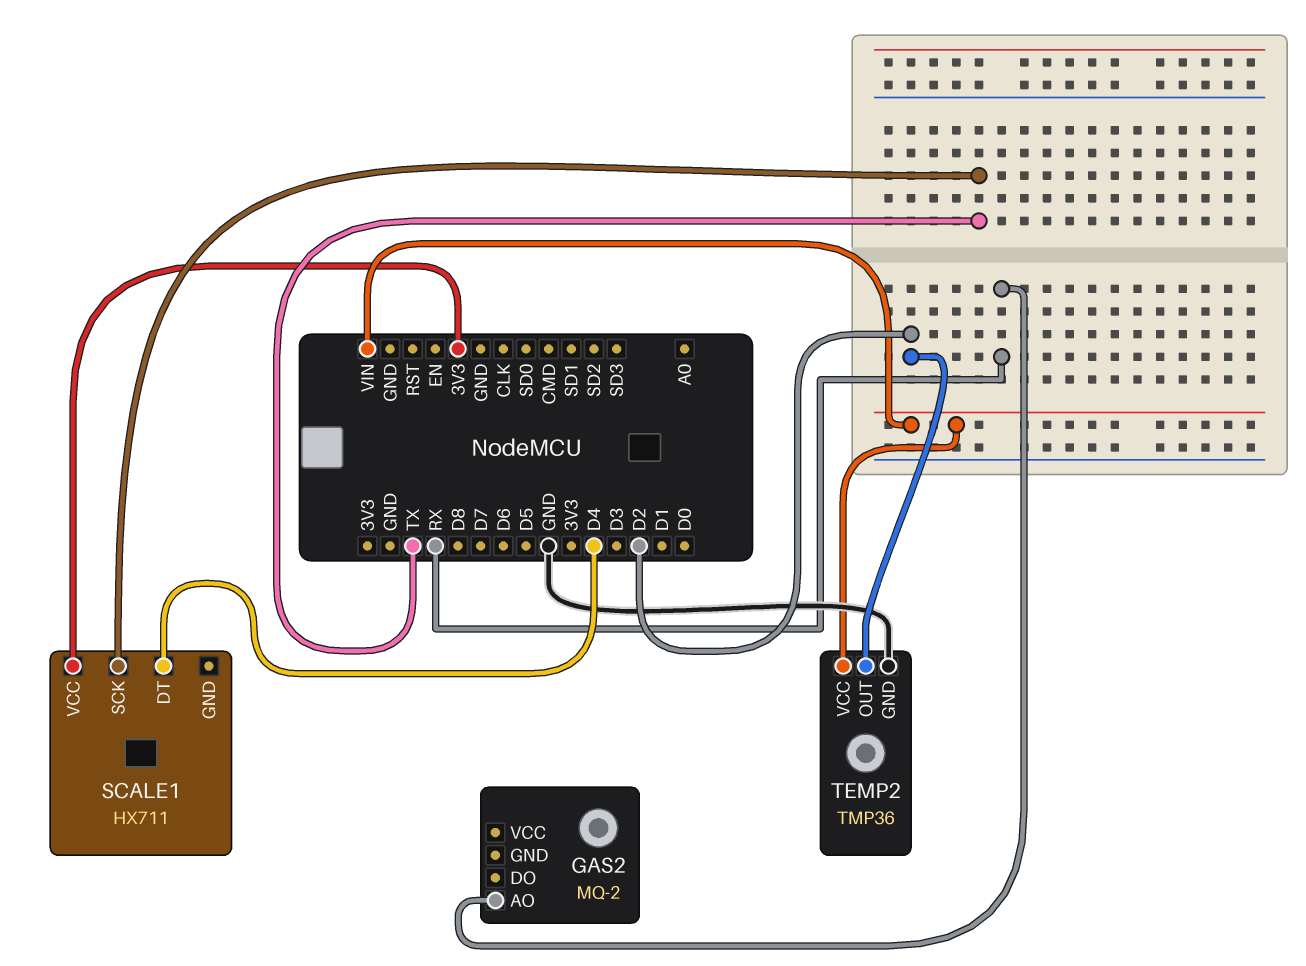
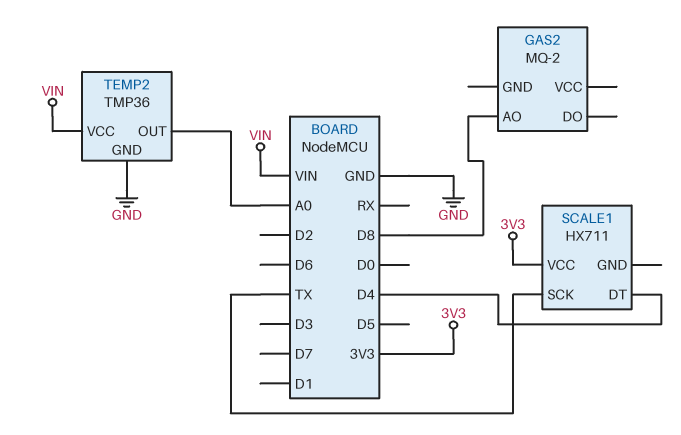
GAS2 pin AO: RX -> D8
TEMP2 pin OUT: D2 -> A0

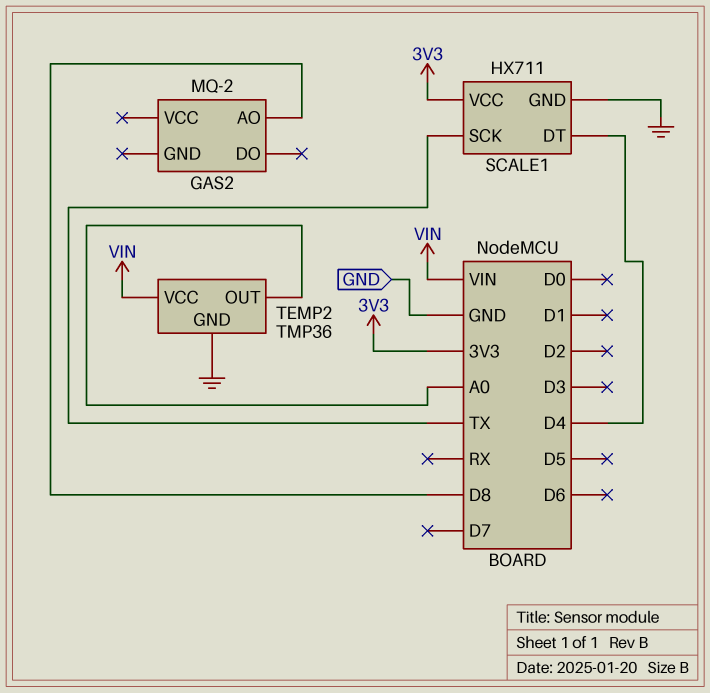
SCALE1 pin GND: none -> GND

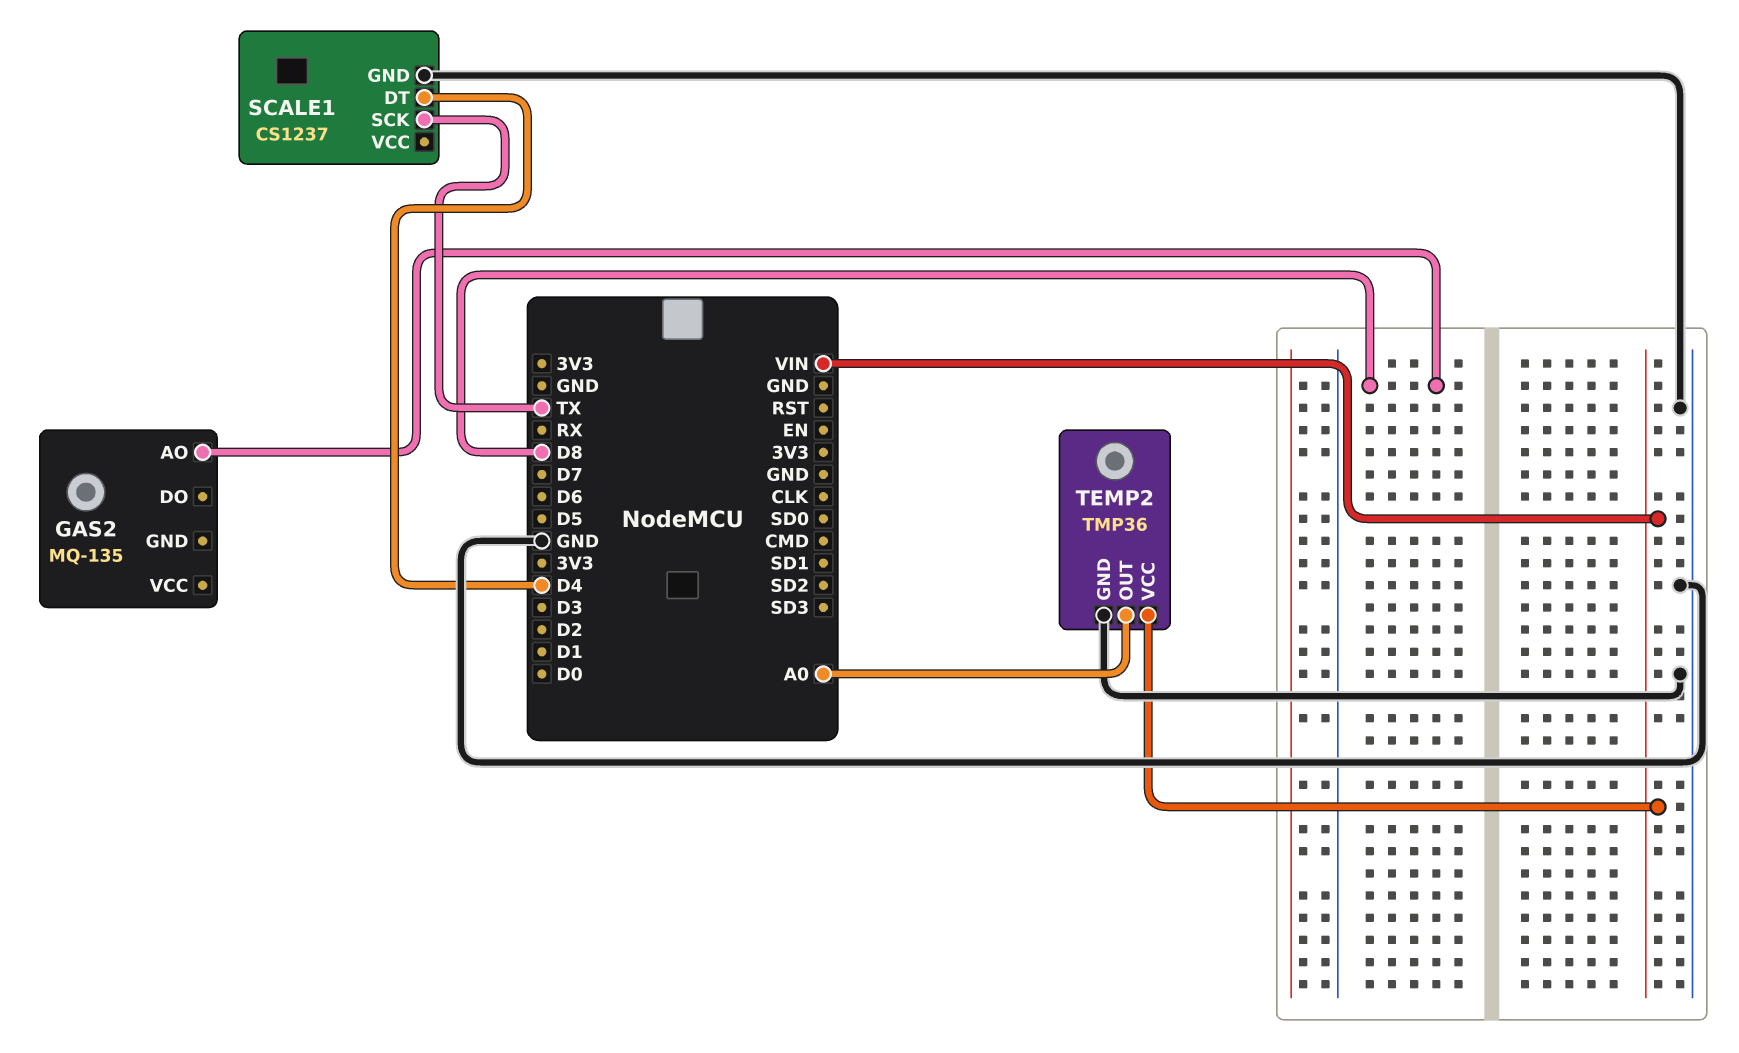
GAS2: MQ-2 -> MQ-135
SCALE1: HX711 -> CS1237
SCALE1 pin VCC: 3V3 -> none

